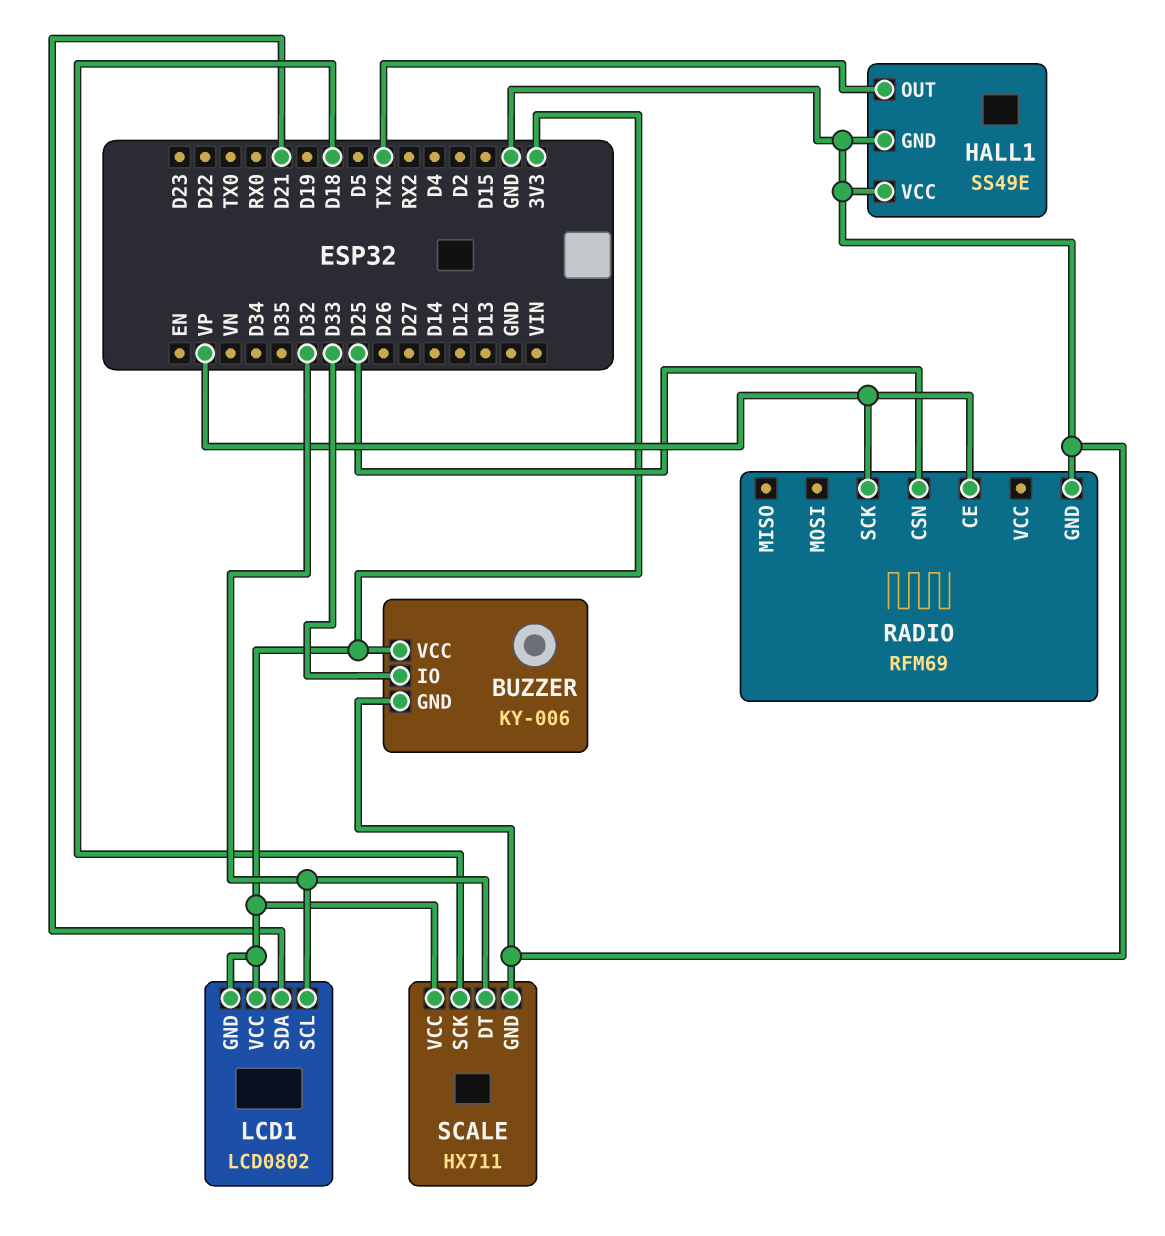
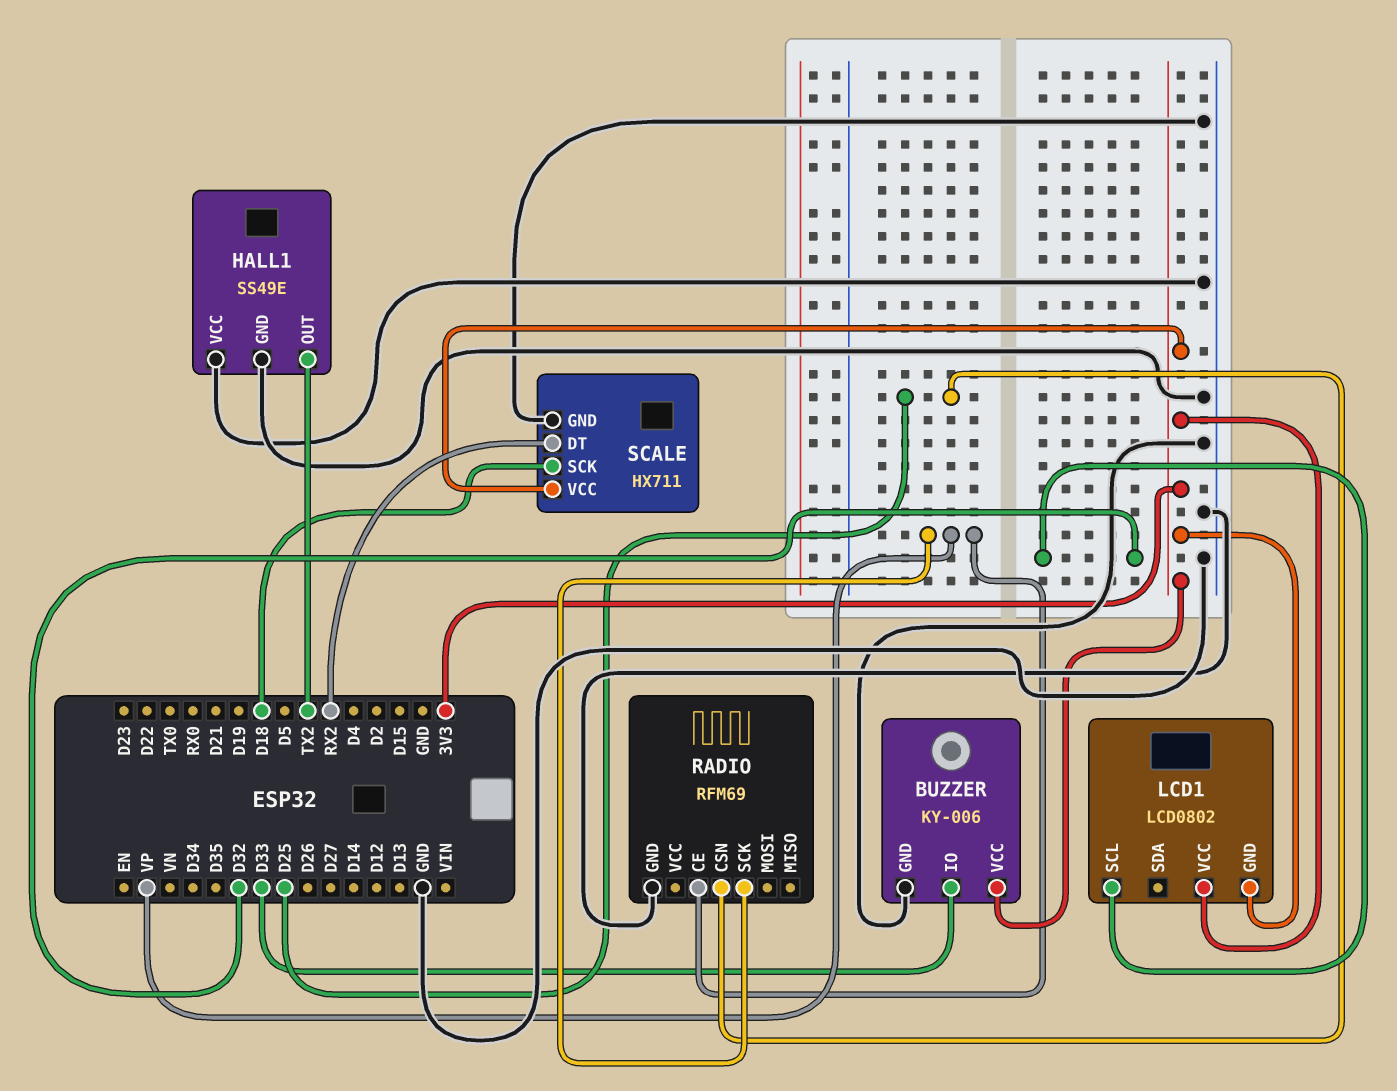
LCD1 pin SDA: D21 -> none
SCALE pin DT: D32 -> RX2

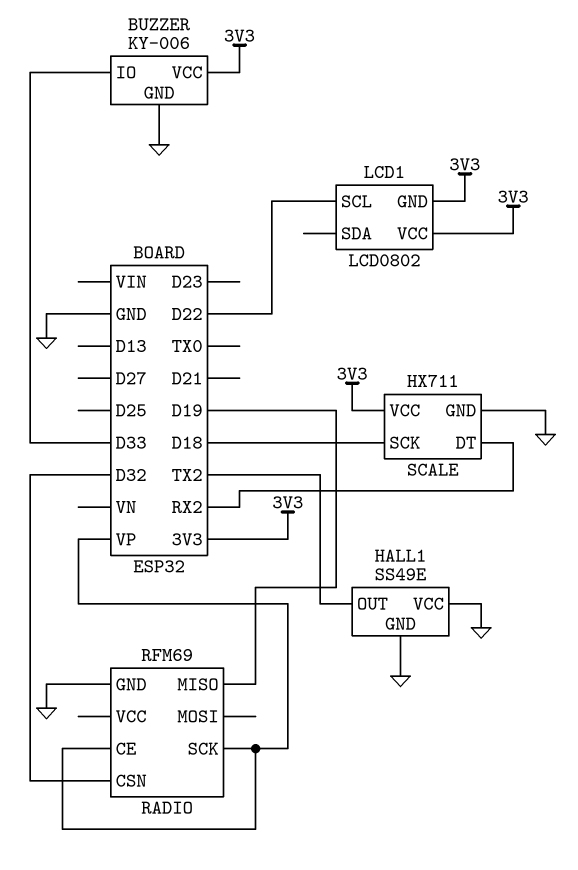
LCD1 pin SCL: D32 -> D22
RADIO pin CSN: D25 -> D32
RADIO pin MISO: none -> D19

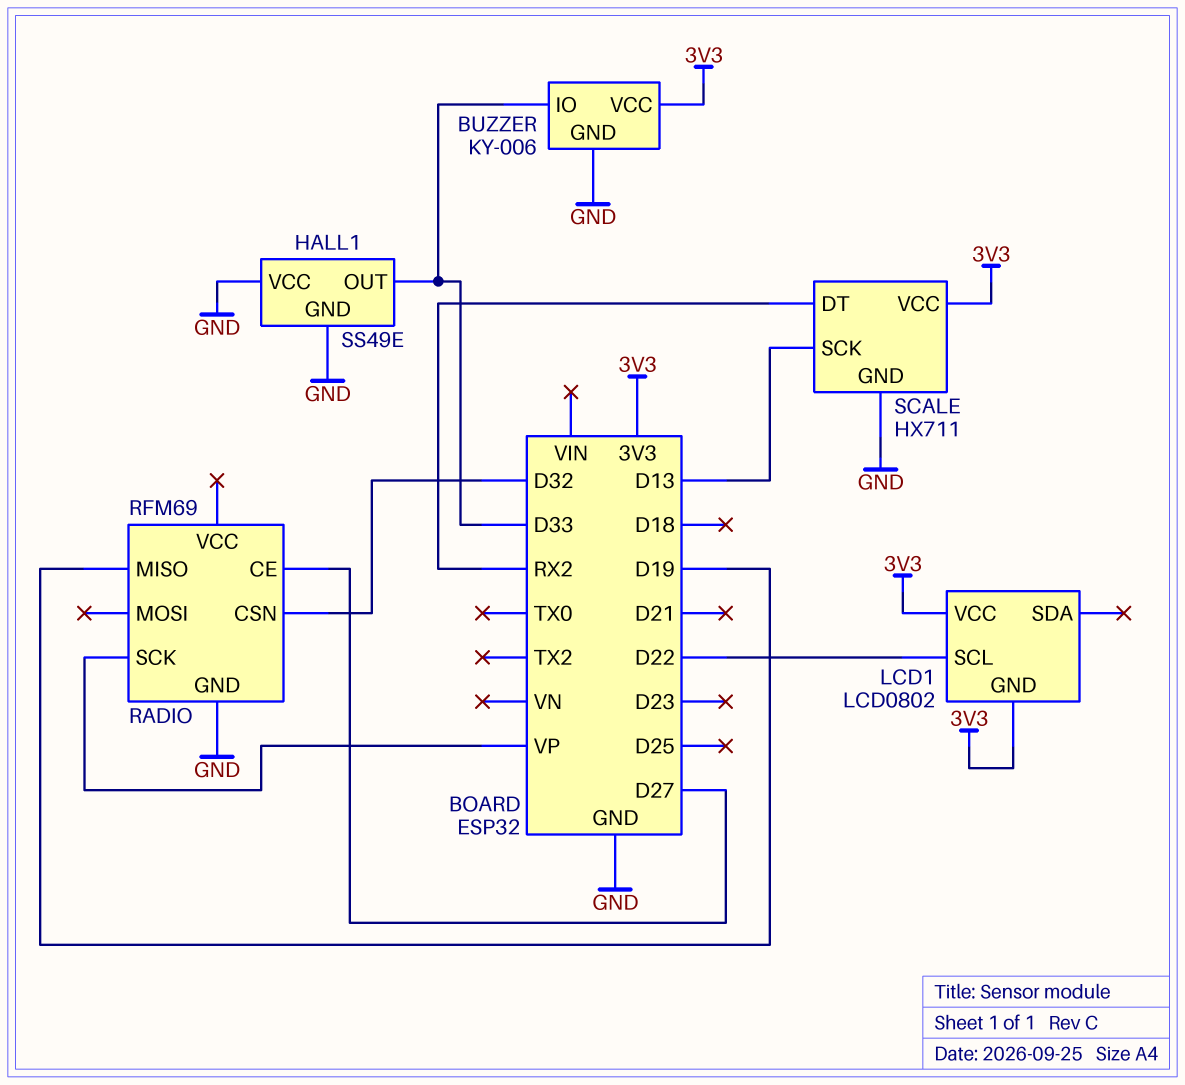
HALL1 pin OUT: TX2 -> D33
RADIO pin CE: VP -> D27
SCALE pin SCK: D18 -> D13

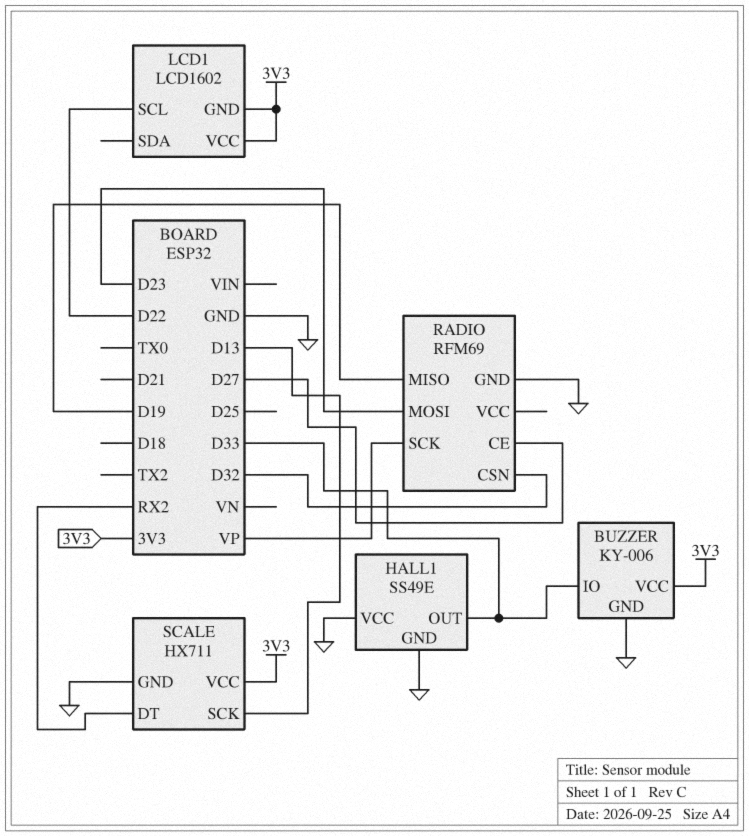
LCD1: LCD0802 -> LCD1602
RADIO pin MOSI: none -> D23

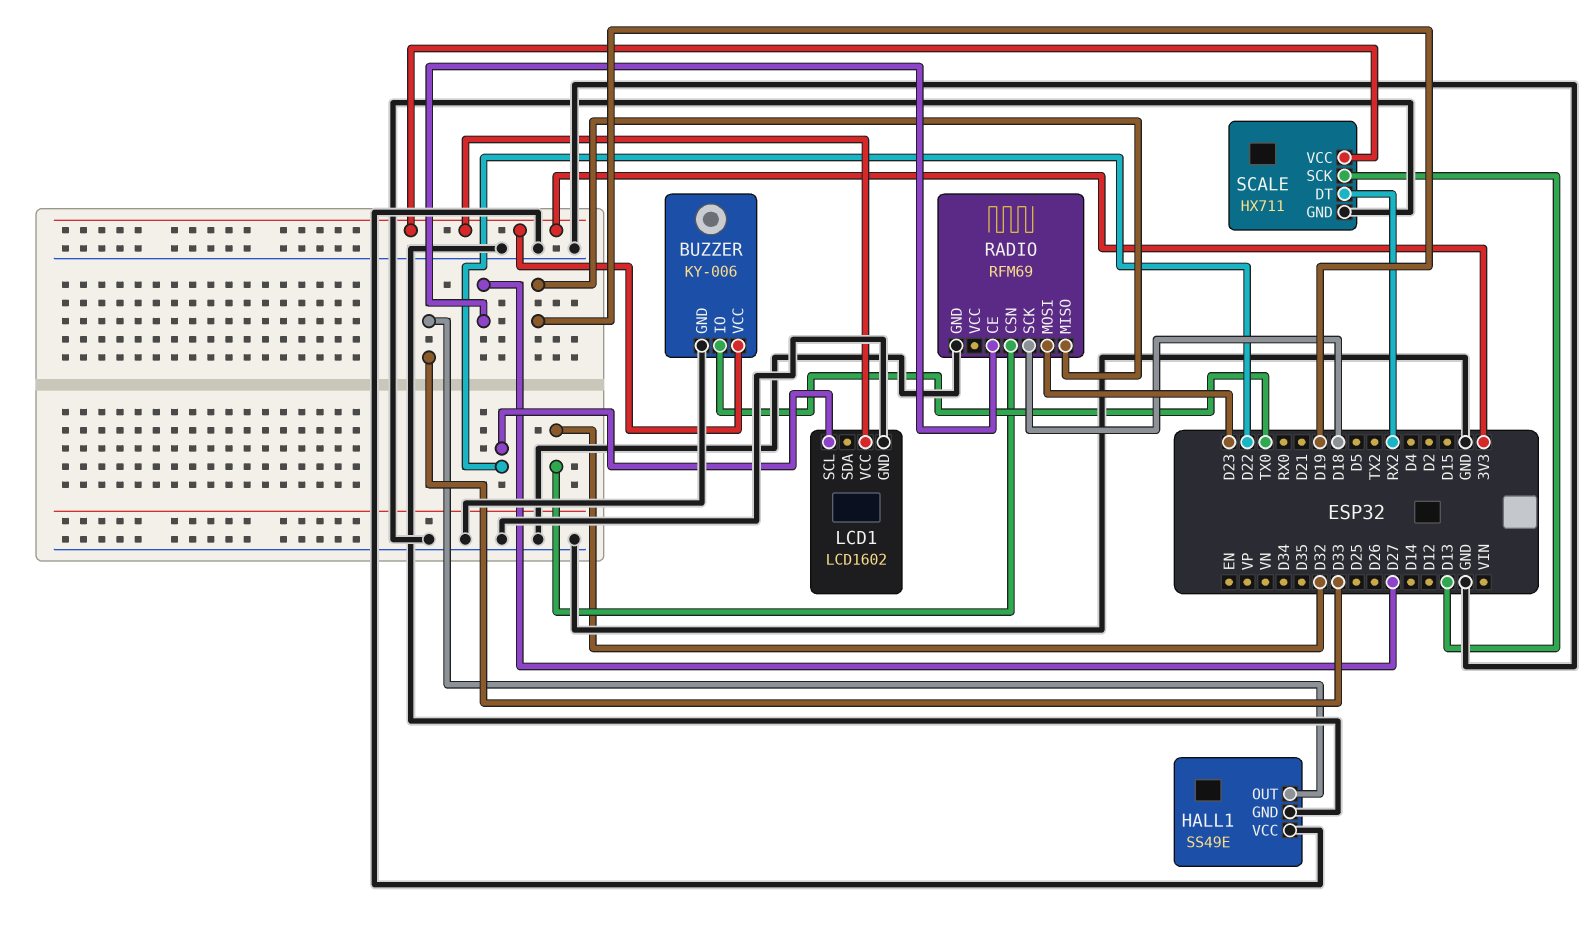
BUZZER pin IO: D33 -> TX0
LCD1 pin GND: 3V3 -> GND
RADIO pin SCK: VP -> D18

